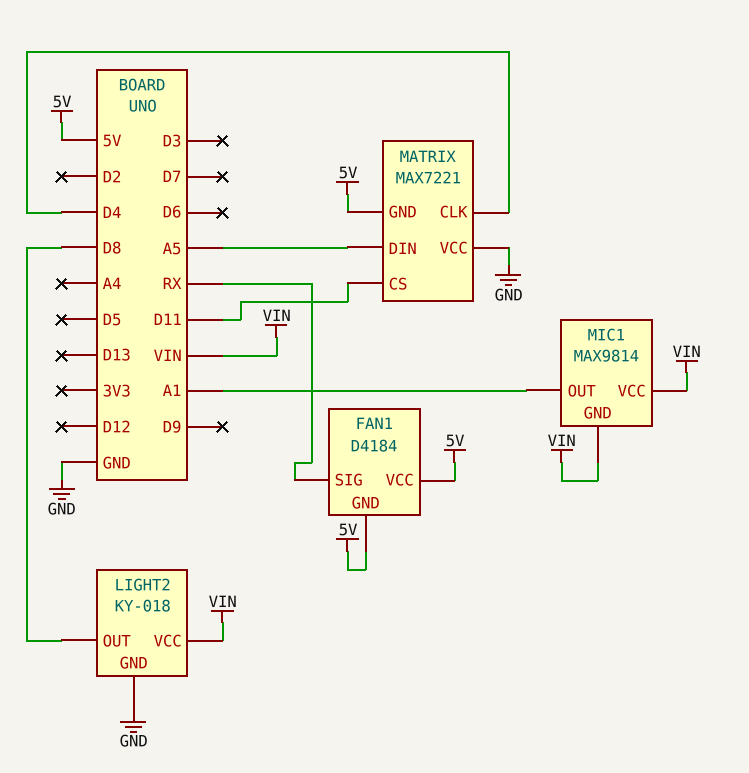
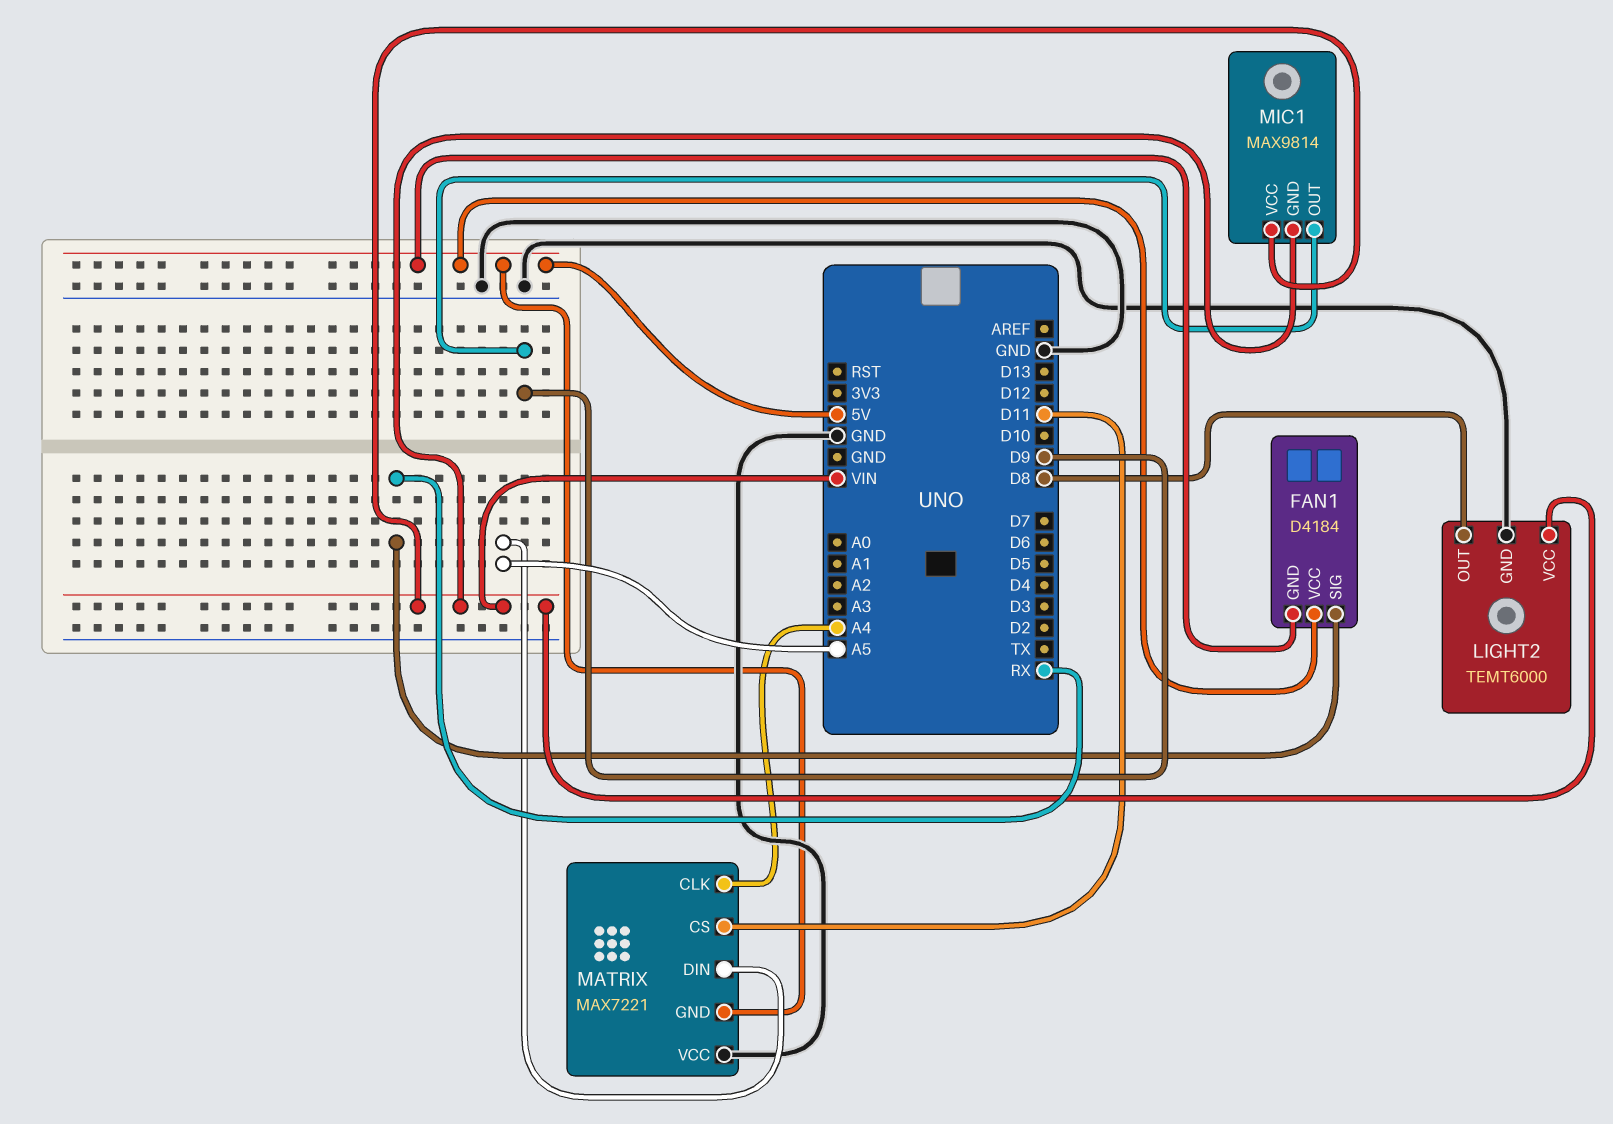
LIGHT2: KY-018 -> TEMT6000
MATRIX pin CLK: D4 -> A4
MIC1 pin OUT: A1 -> D9

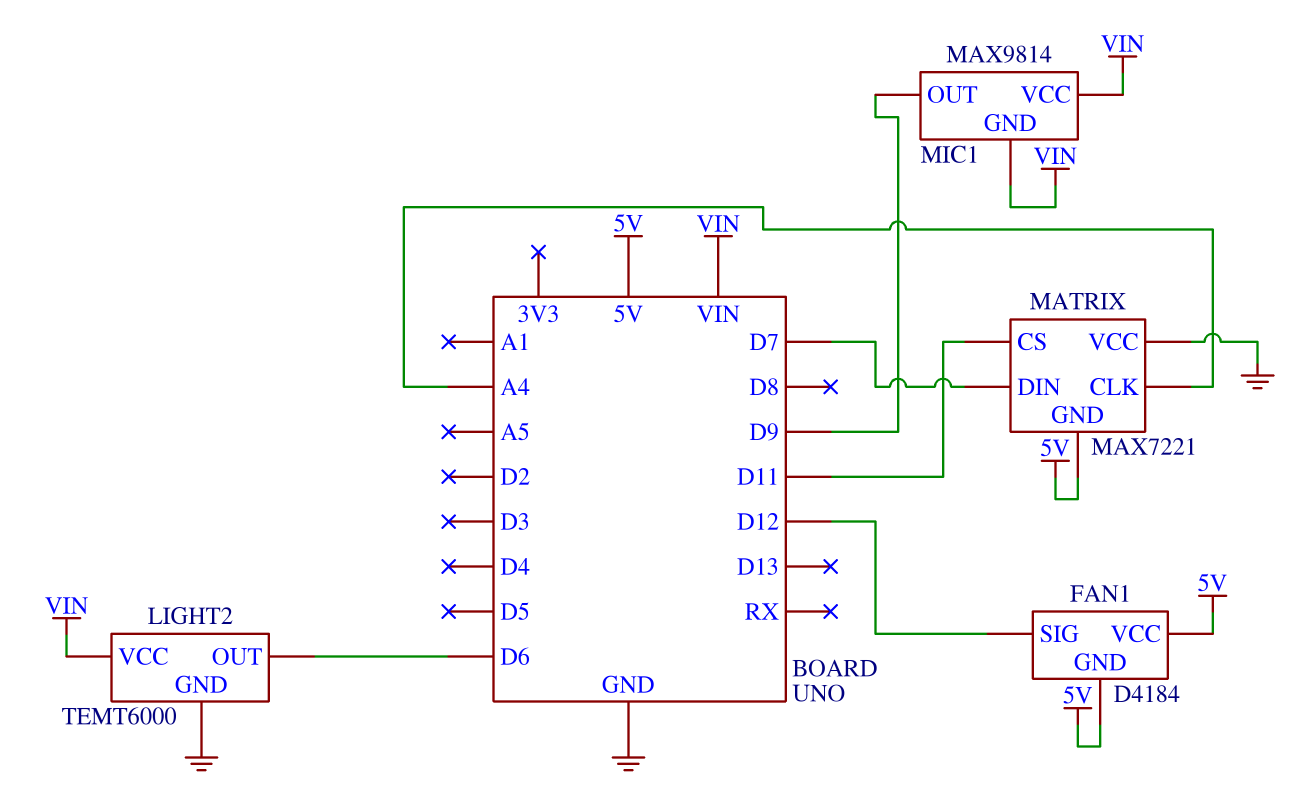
FAN1 pin SIG: RX -> D12
LIGHT2 pin OUT: D8 -> D6
MATRIX pin DIN: A5 -> D7

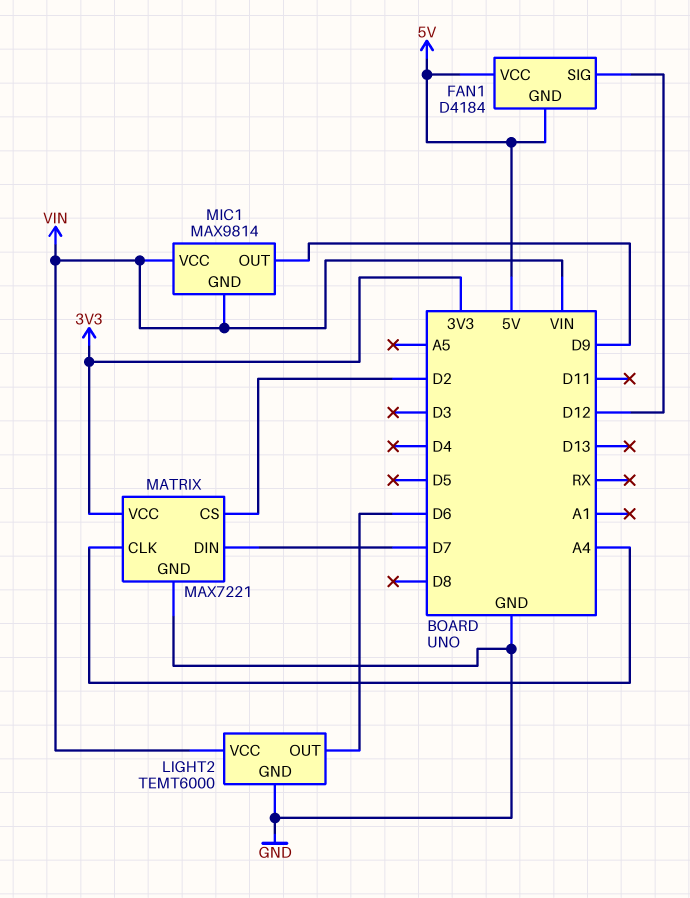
MATRIX pin CS: D11 -> D2
MATRIX pin GND: 5V -> GND
MATRIX pin VCC: GND -> 3V3

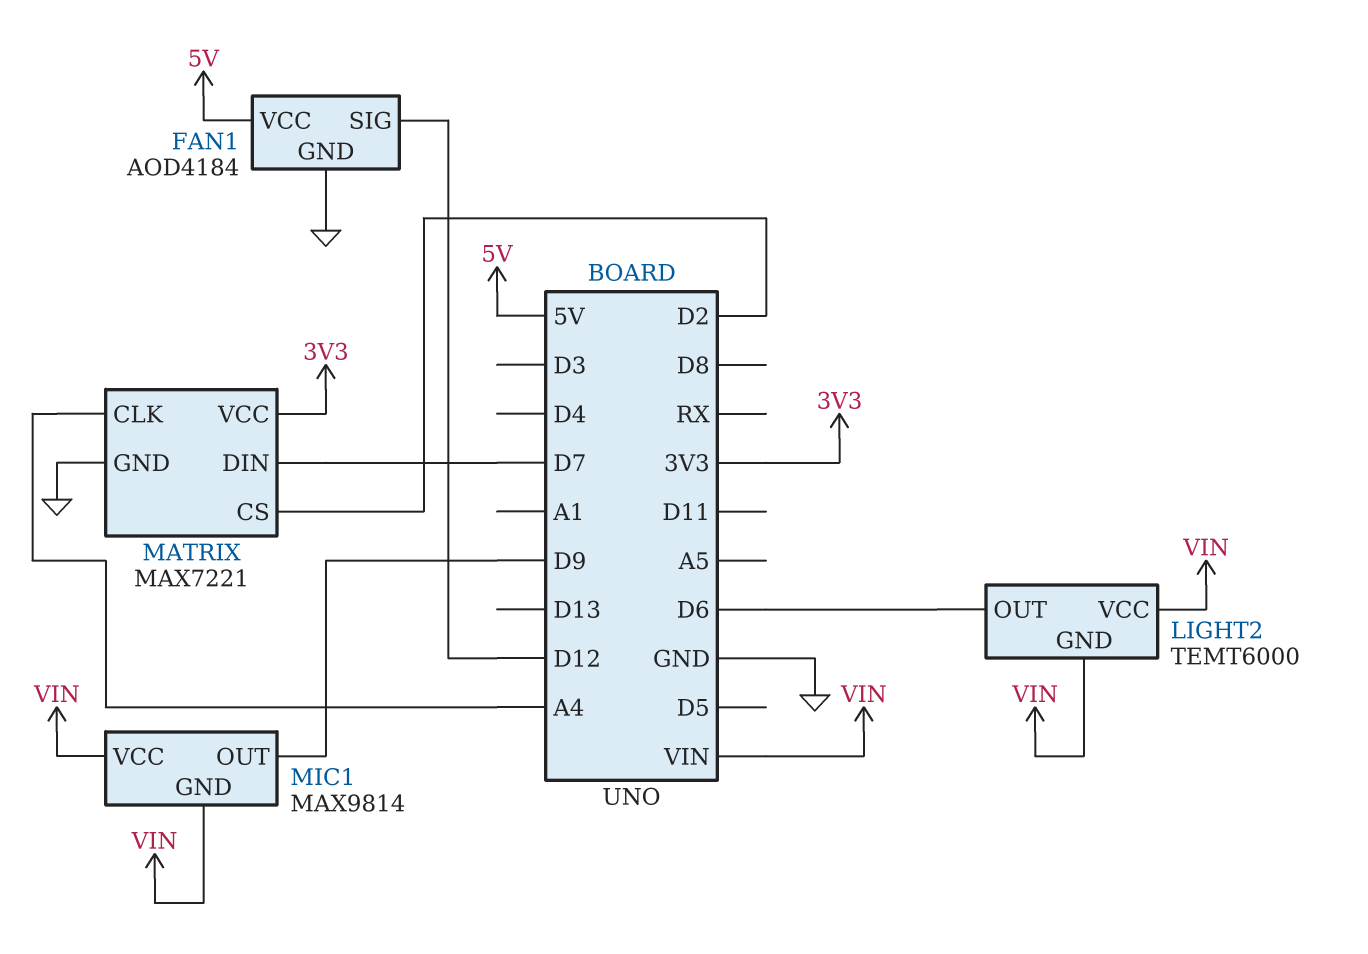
FAN1: D4184 -> AOD4184
FAN1 pin GND: 5V -> GND
LIGHT2 pin GND: GND -> VIN

